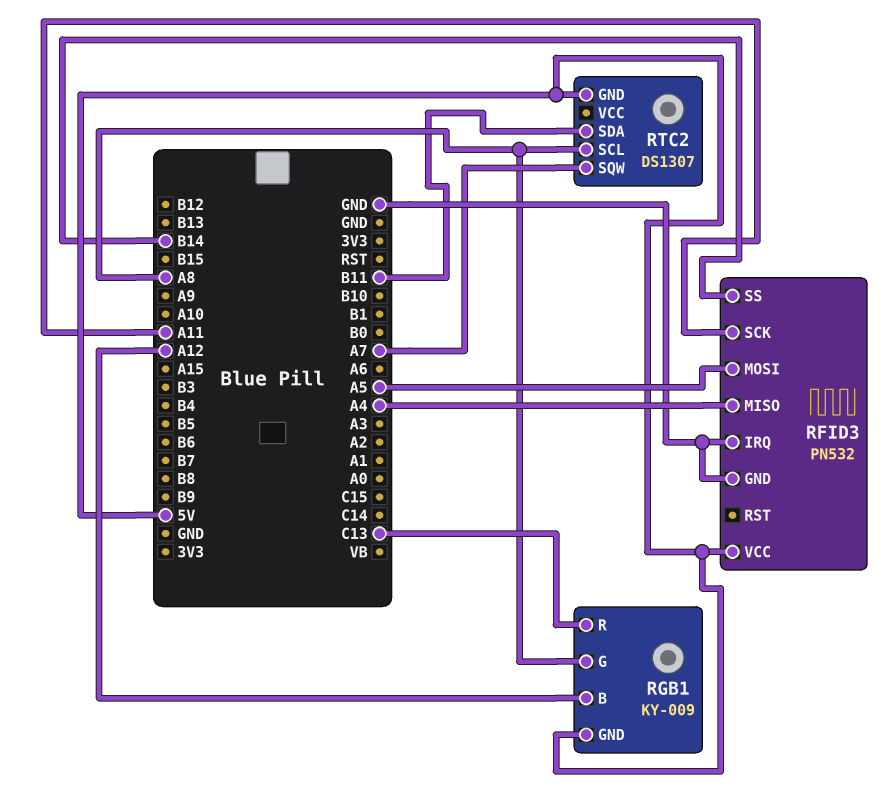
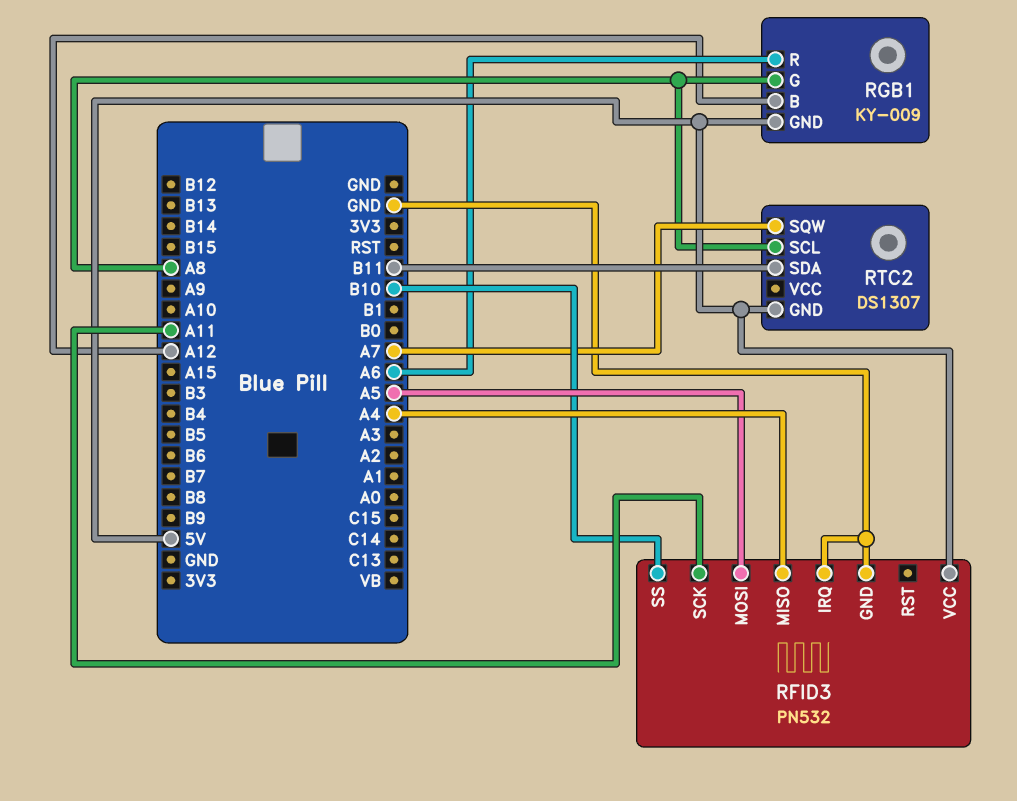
RFID3 pin SS: B14 -> B10
RGB1 pin R: C13 -> A6

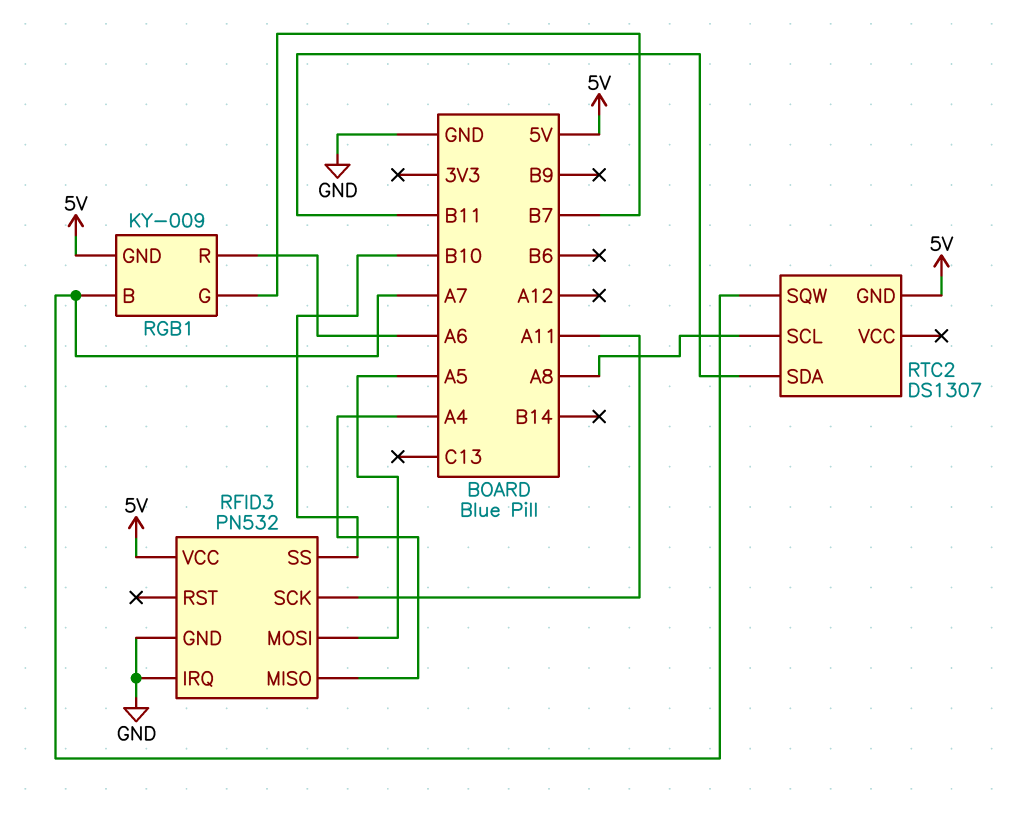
RGB1 pin B: A12 -> A7
RGB1 pin G: A8 -> B7

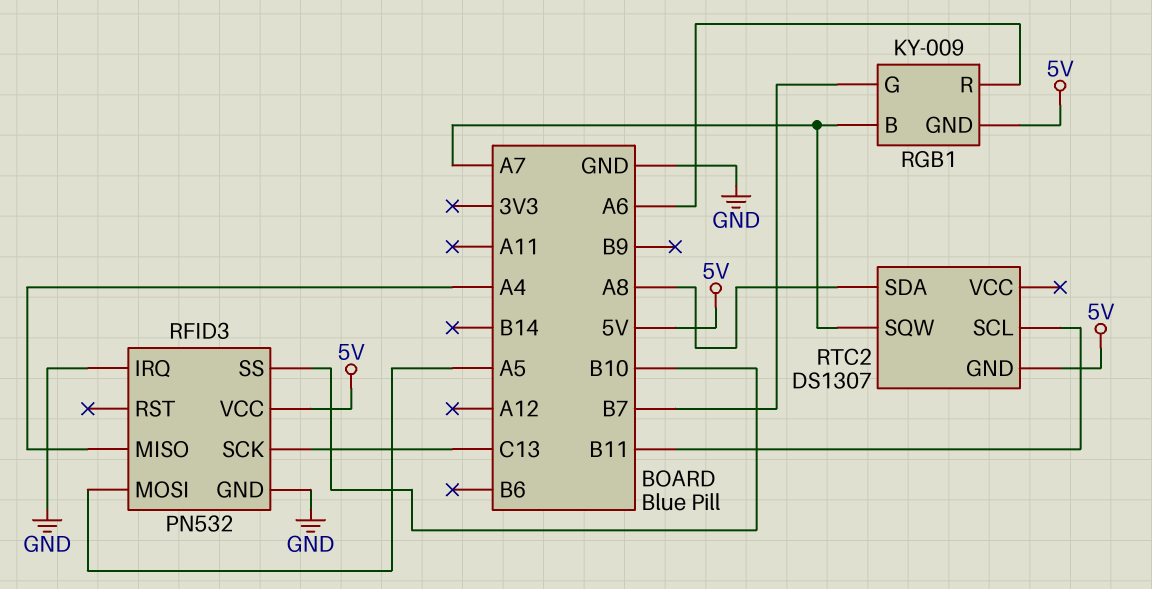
RFID3 pin SCK: A11 -> C13
RTC2 pin SCL: A8 -> B11
RTC2 pin SDA: B11 -> A8

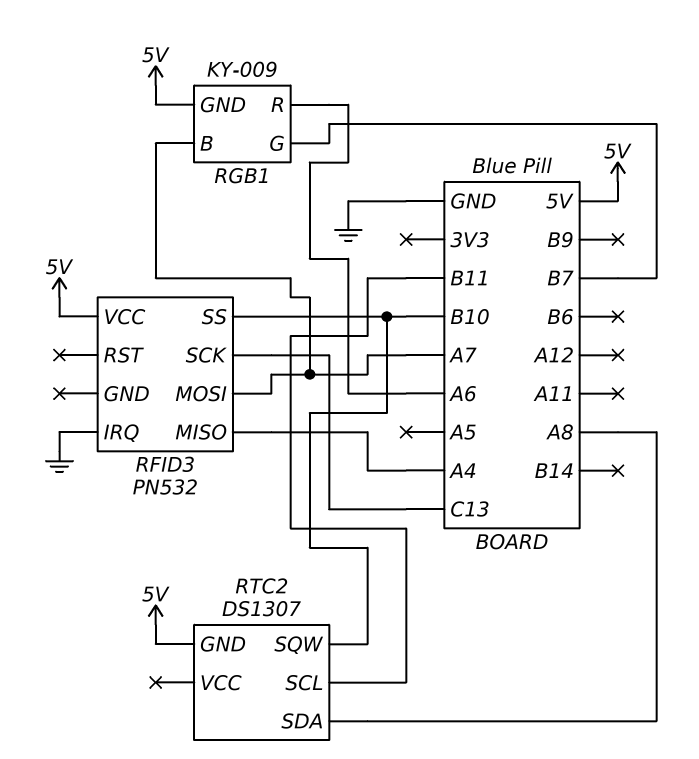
RFID3 pin GND: GND -> none
RFID3 pin MOSI: A5 -> A7
RTC2 pin SQW: A7 -> B10

